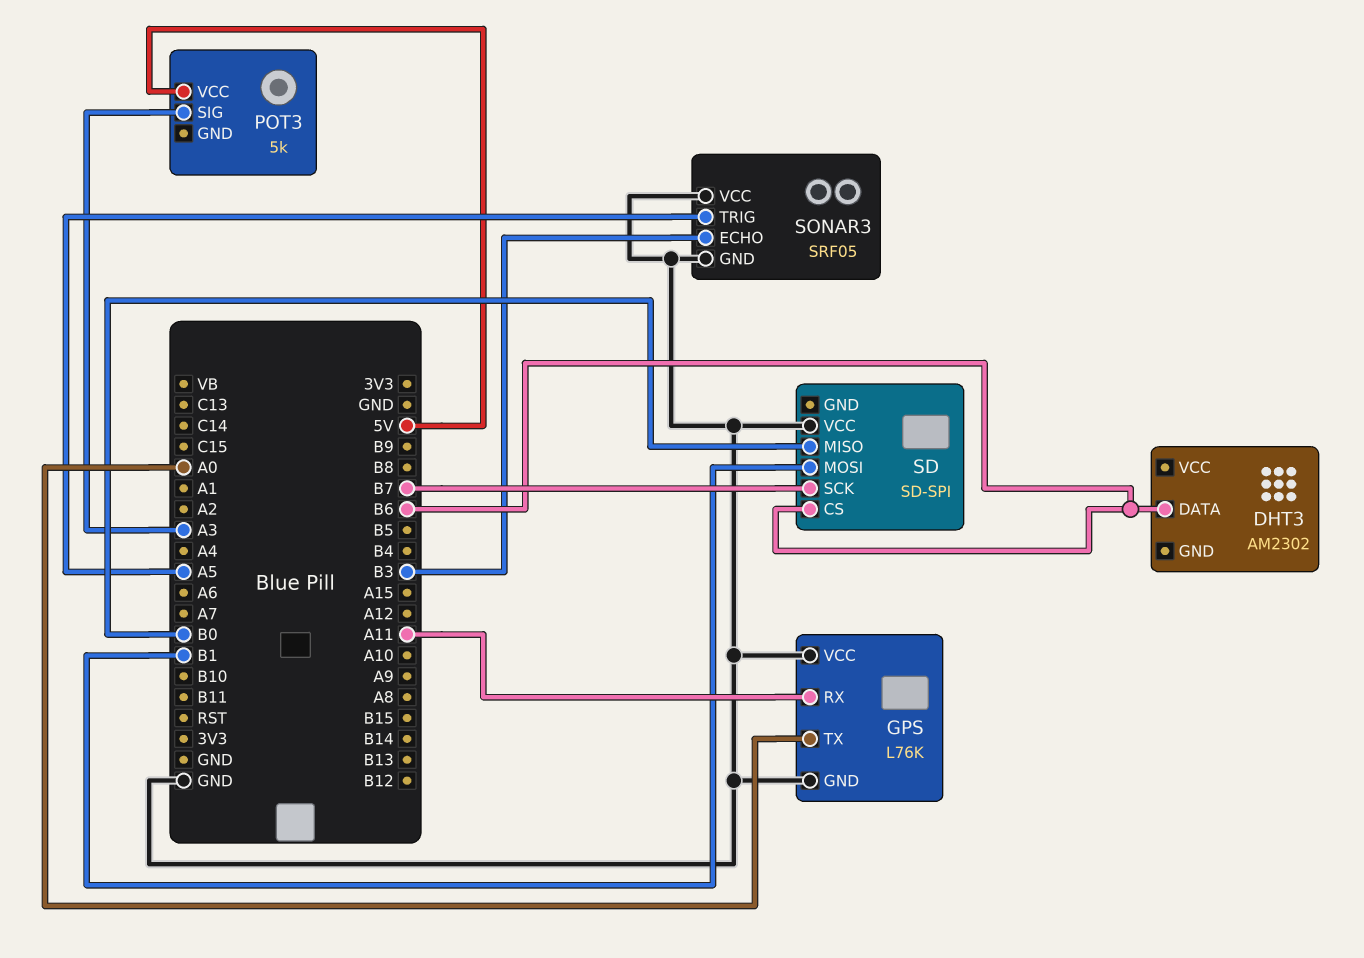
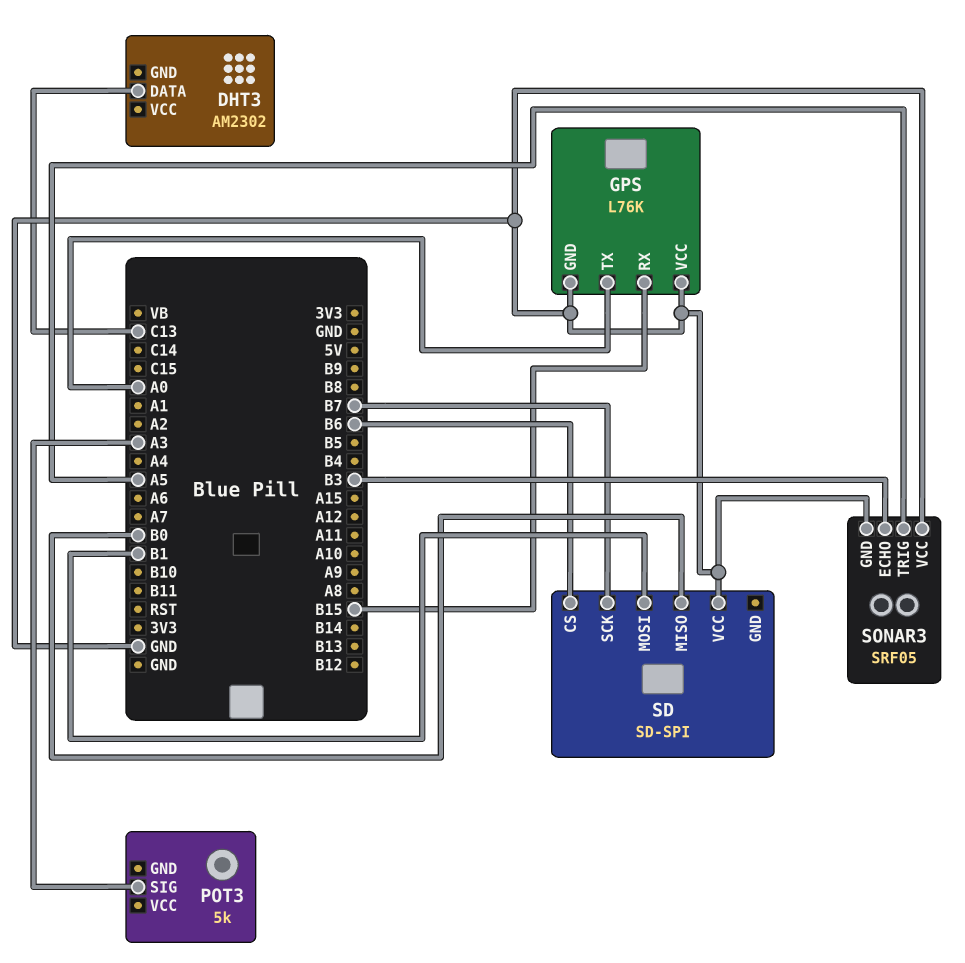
DHT3 pin DATA: B6 -> C13
GPS pin RX: A11 -> B15
POT3 pin VCC: 5V -> none

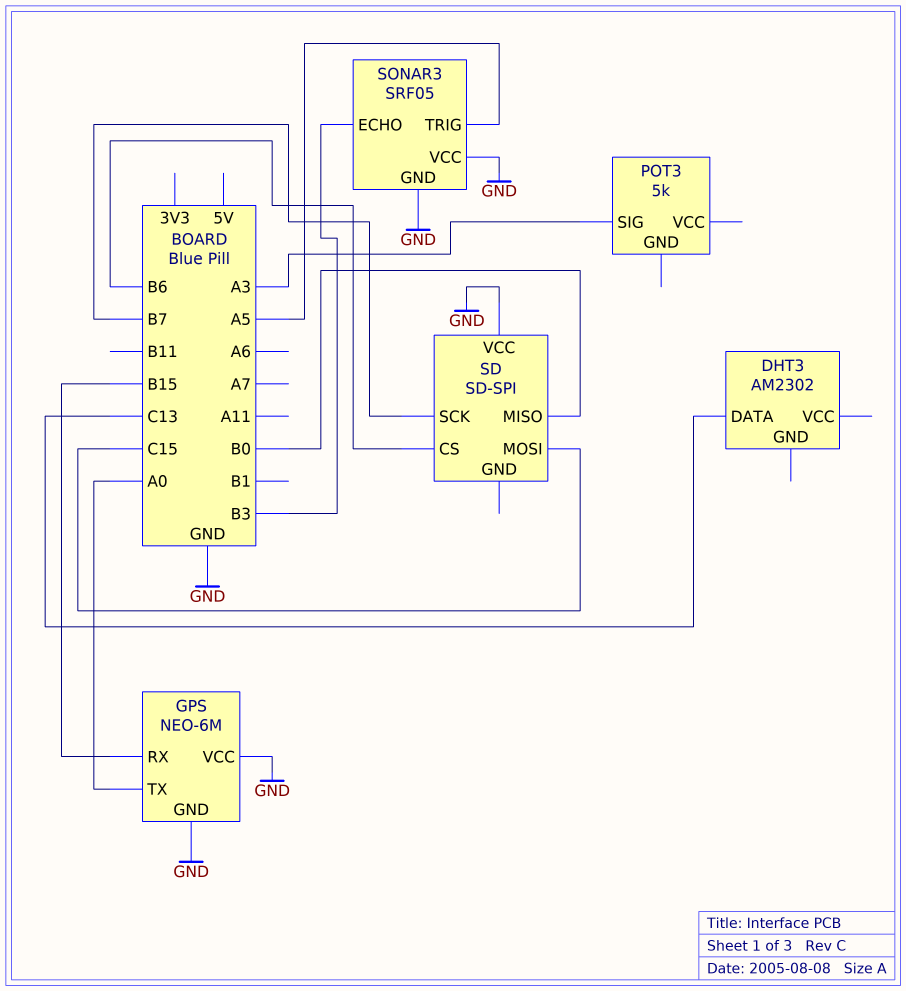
GPS: L76K -> NEO-6M
SD pin MOSI: B1 -> C15

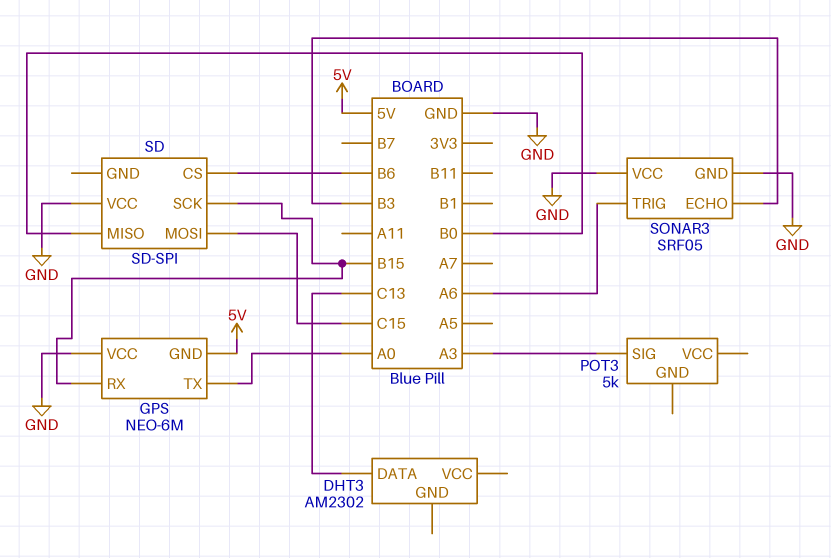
GPS pin GND: GND -> 5V
SD pin SCK: B7 -> B15
SONAR3 pin TRIG: A5 -> A6

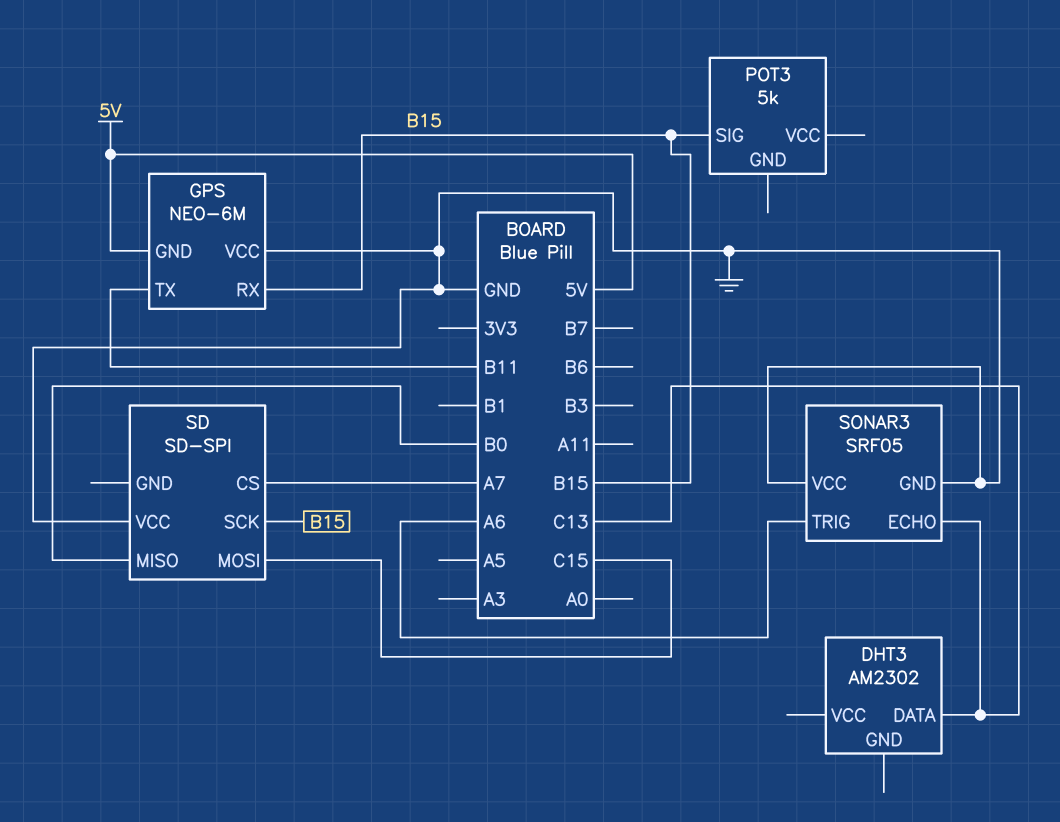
GPS pin TX: A0 -> B11
POT3 pin SIG: A3 -> B15
SD pin CS: B6 -> A7
SONAR3 pin ECHO: B3 -> C13

